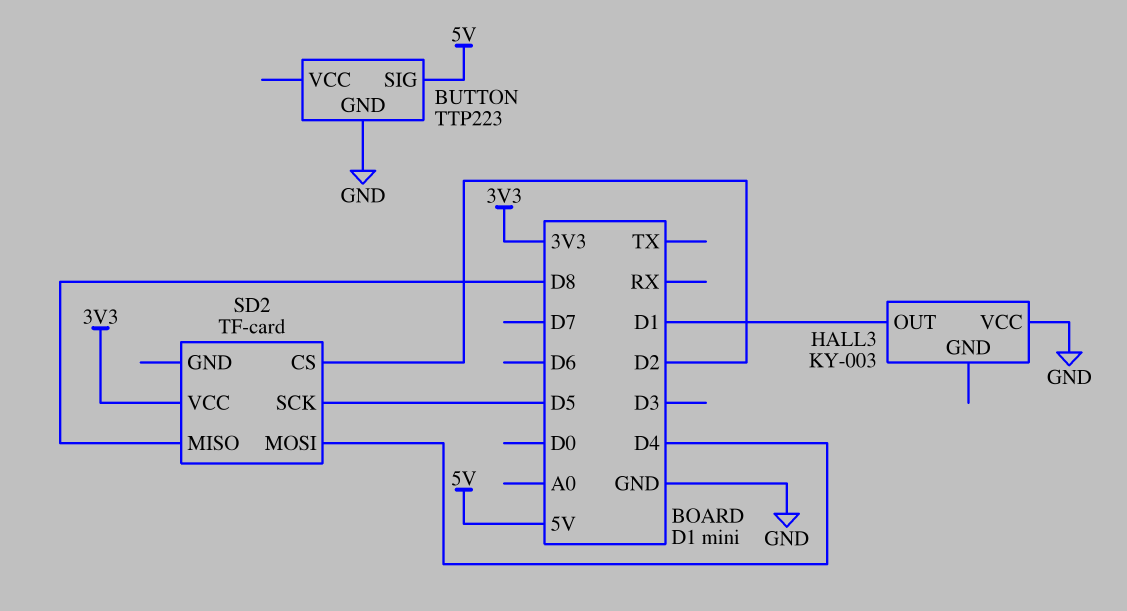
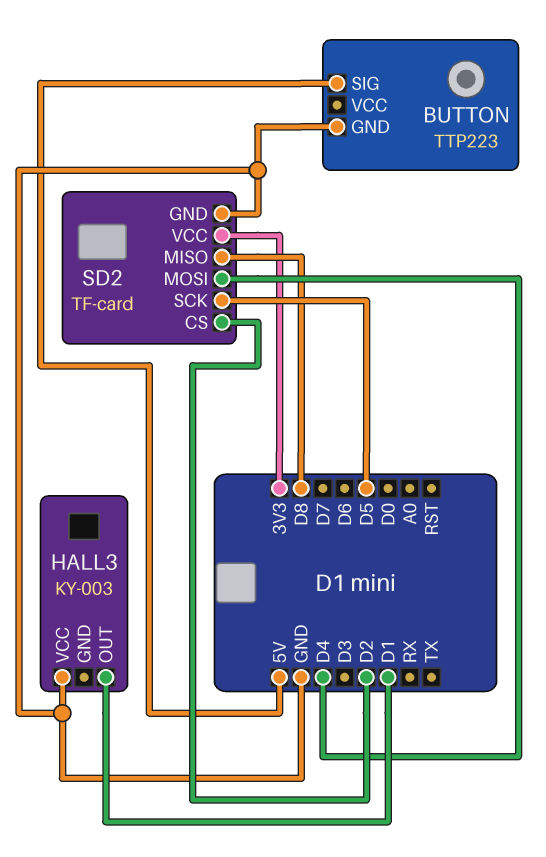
SD2 pin GND: none -> GND

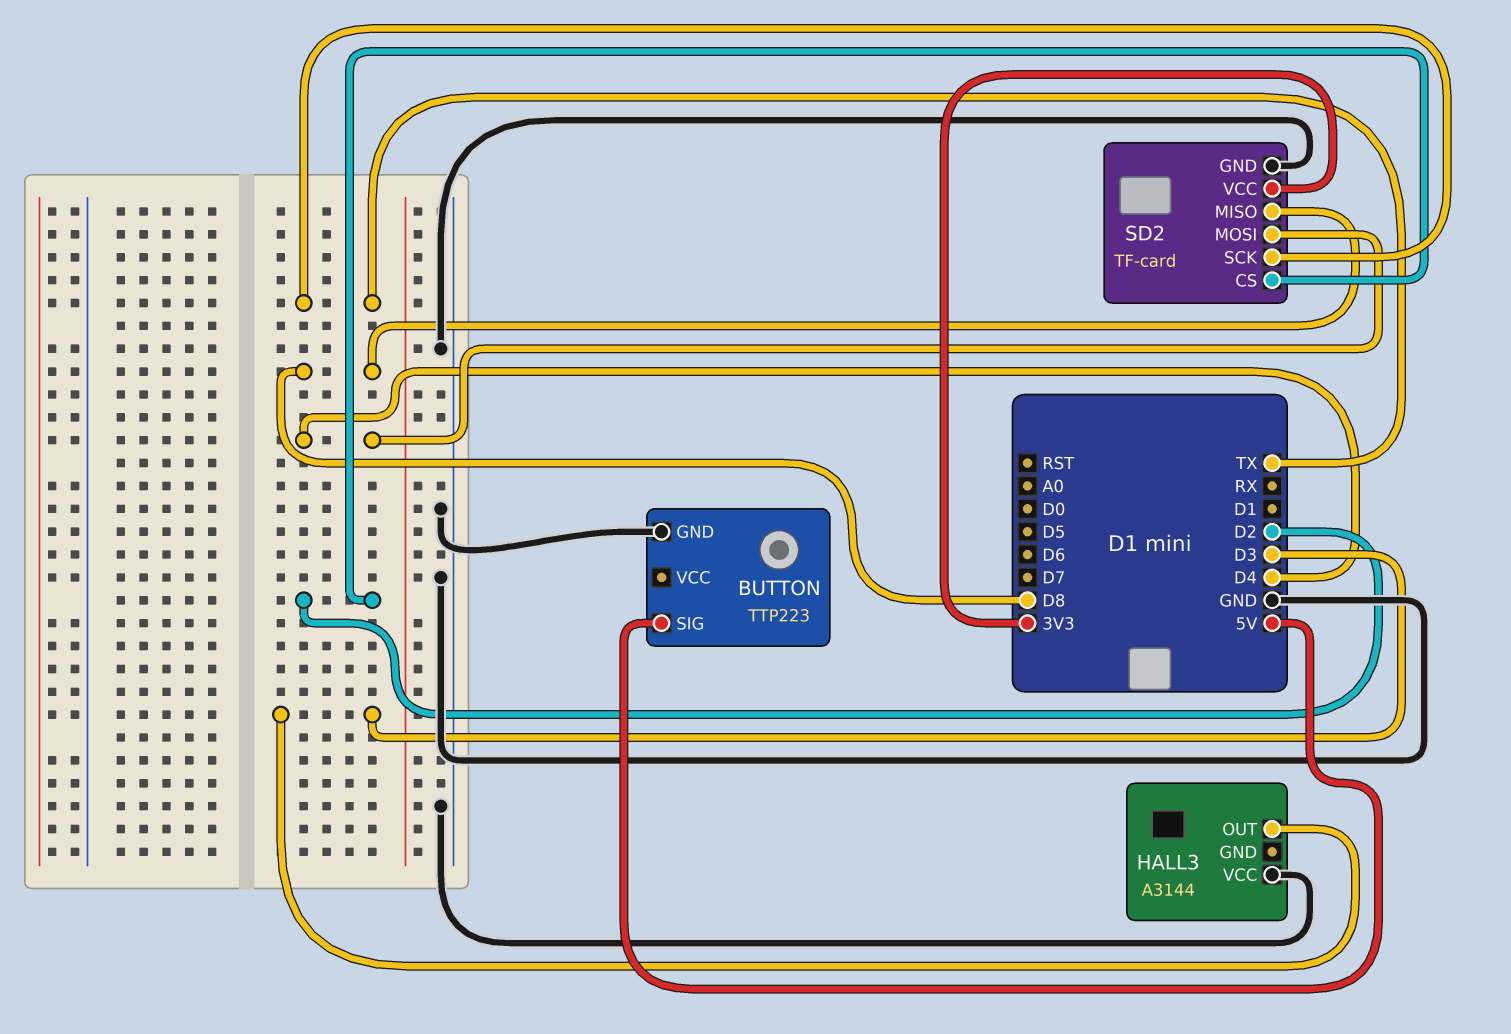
HALL3: KY-003 -> A3144
HALL3 pin OUT: D1 -> D3
SD2 pin SCK: D5 -> TX

